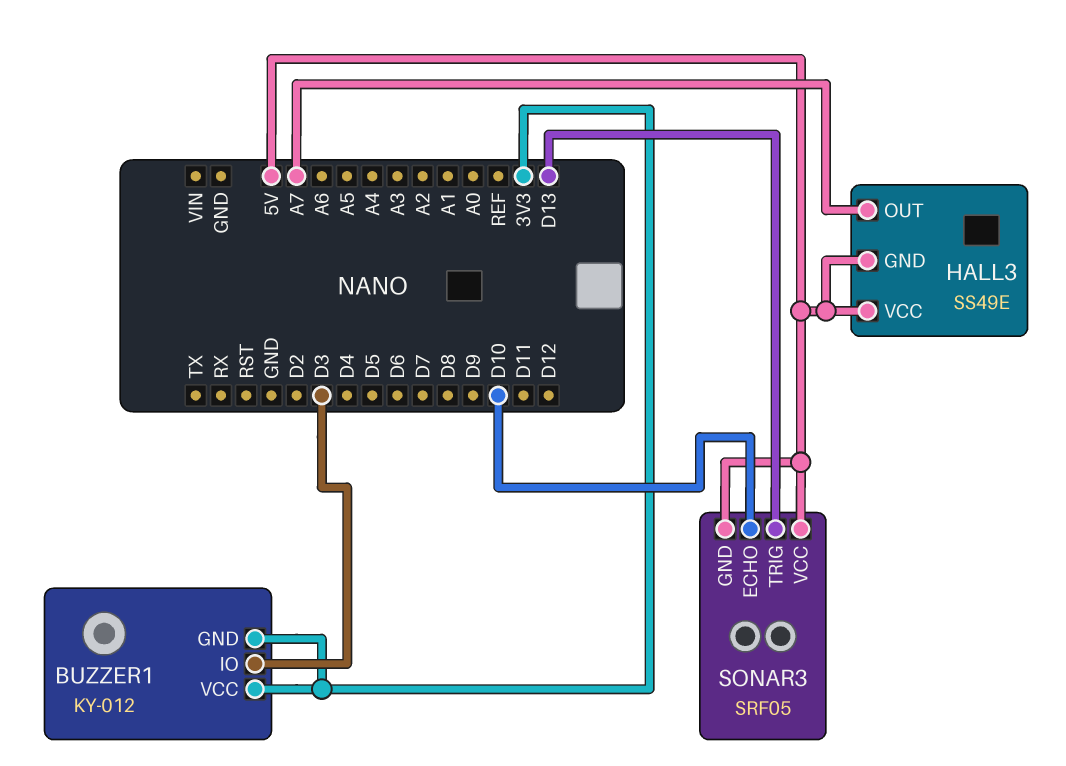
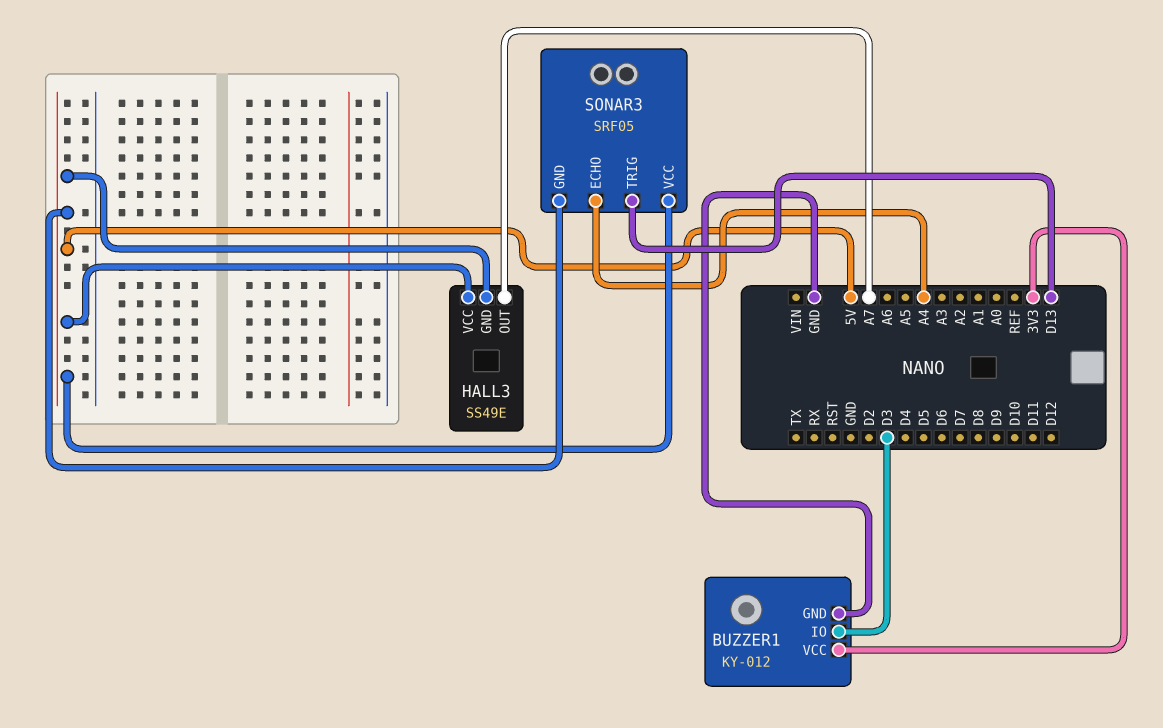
BUZZER1 pin GND: 3V3 -> GND
SONAR3 pin ECHO: D10 -> A4

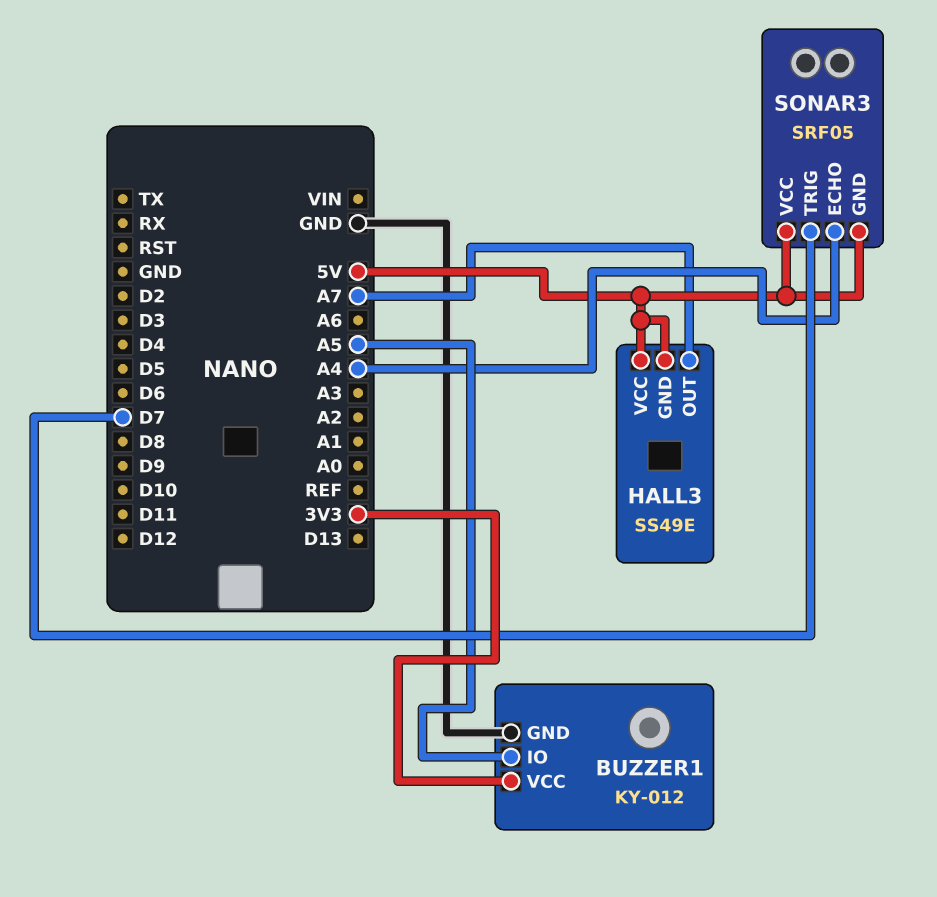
BUZZER1 pin IO: D3 -> A5
SONAR3 pin TRIG: D13 -> D7

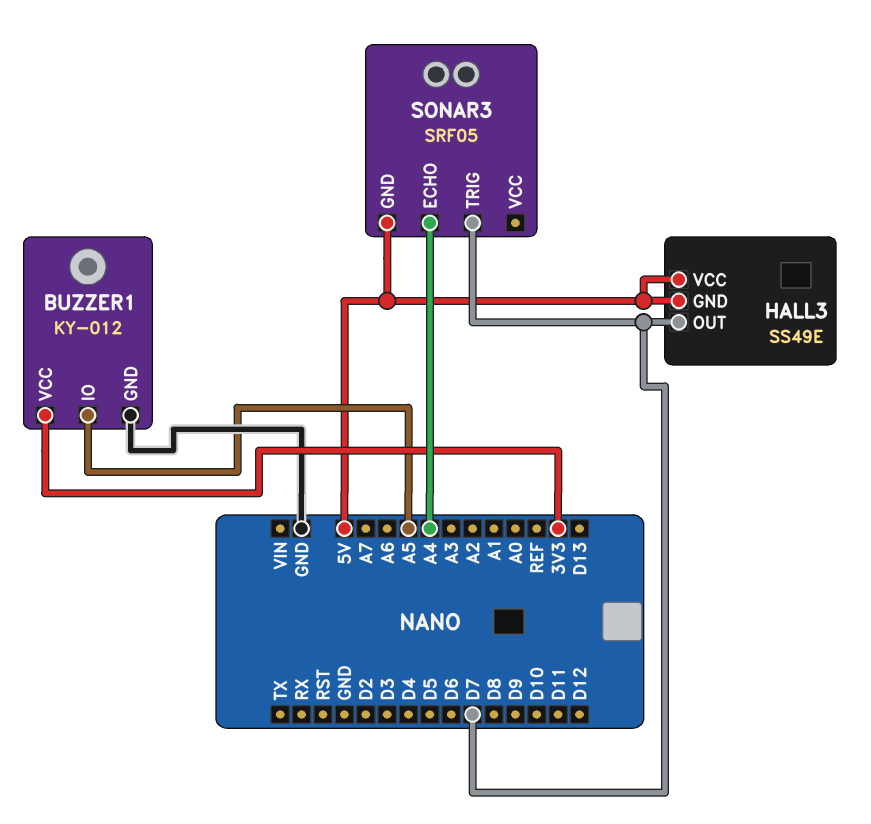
HALL3 pin OUT: A7 -> D7
SONAR3 pin VCC: 5V -> none

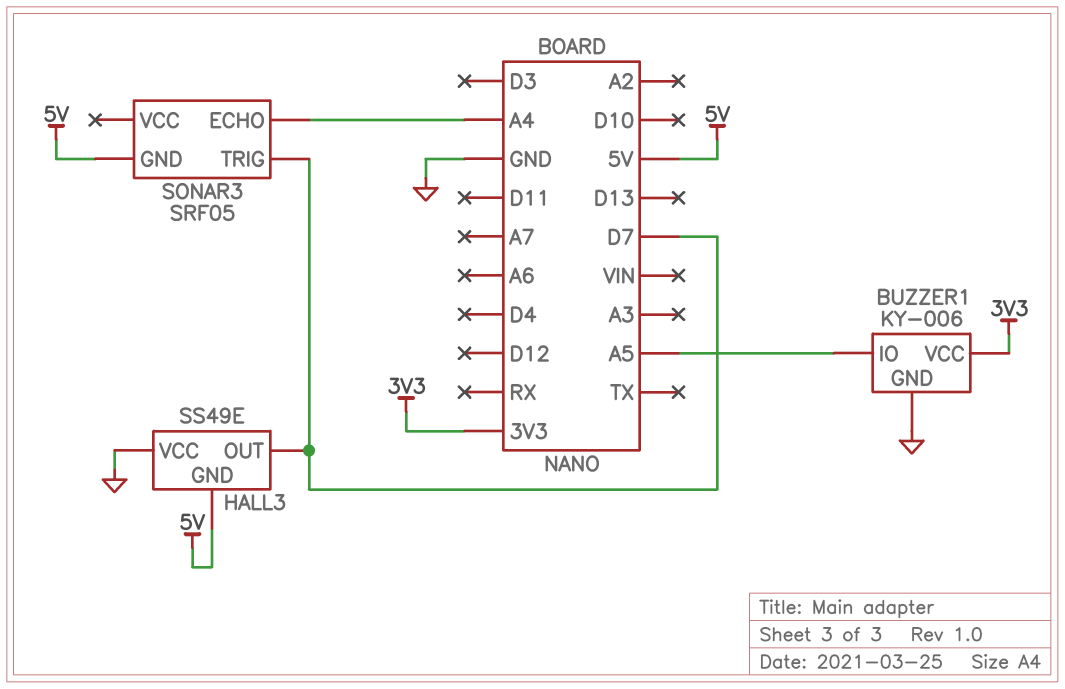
BUZZER1: KY-012 -> KY-006
HALL3 pin VCC: 5V -> GND

